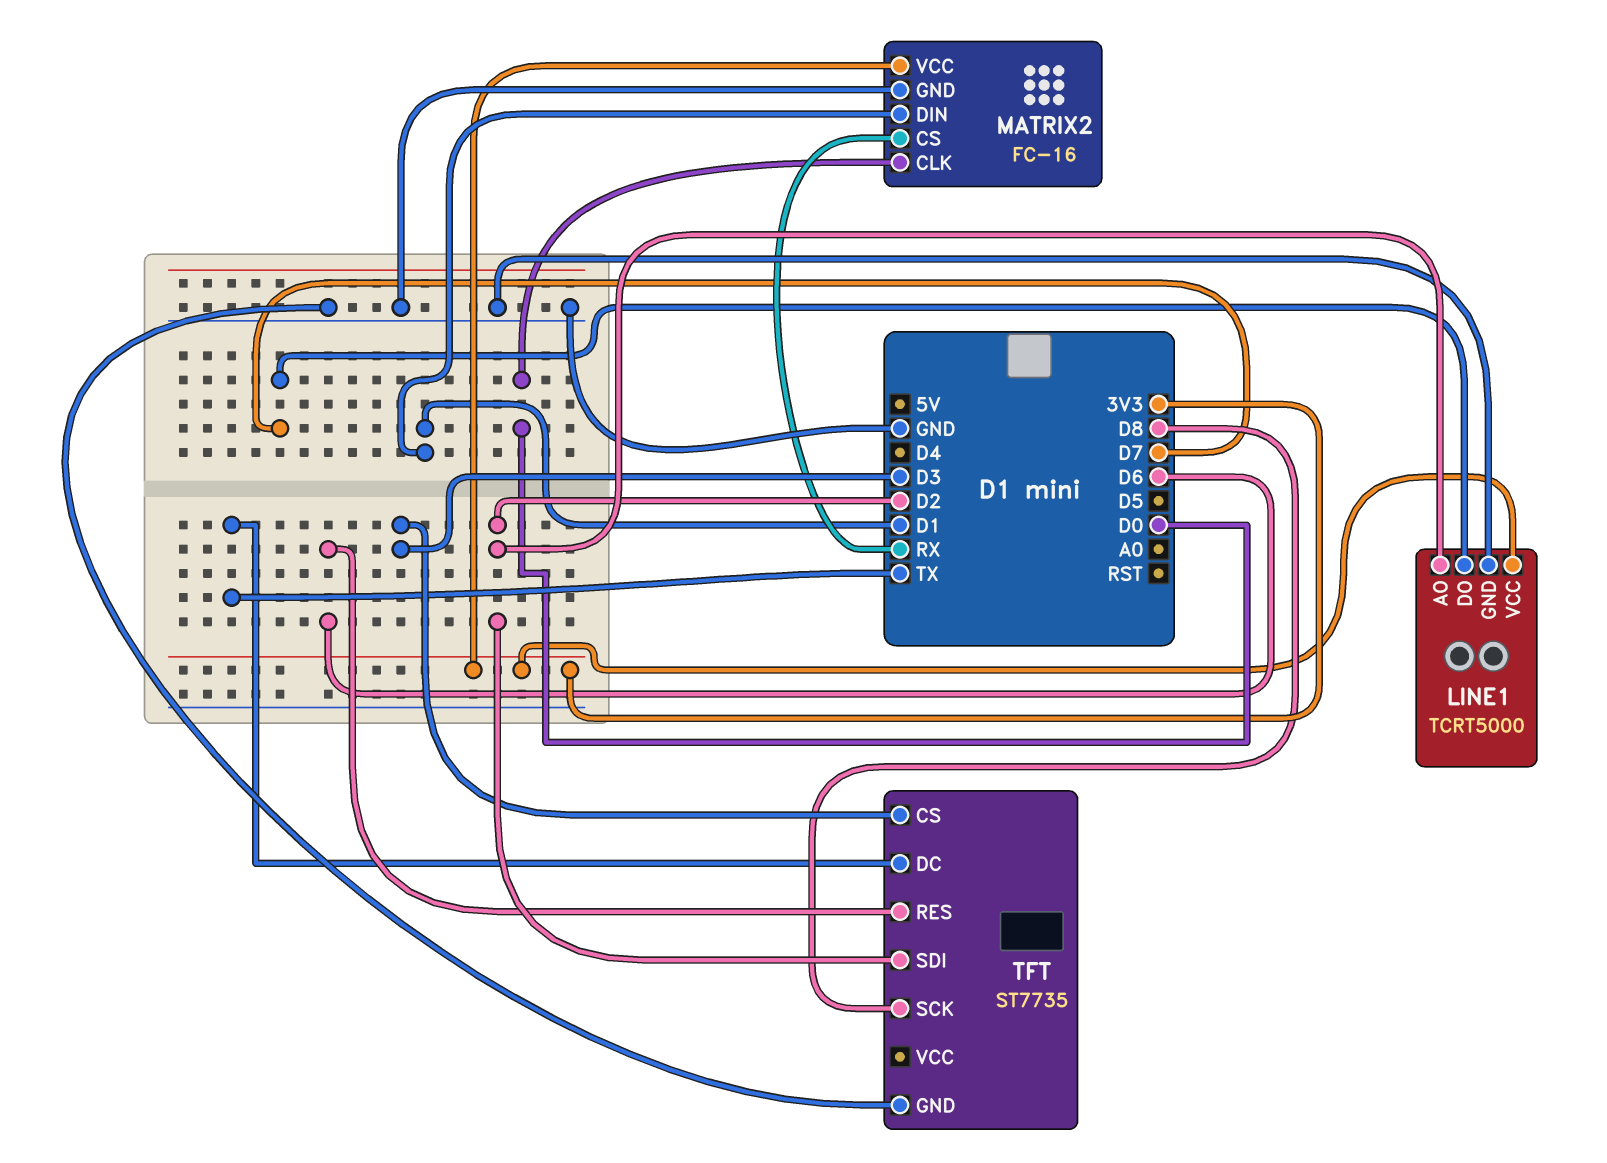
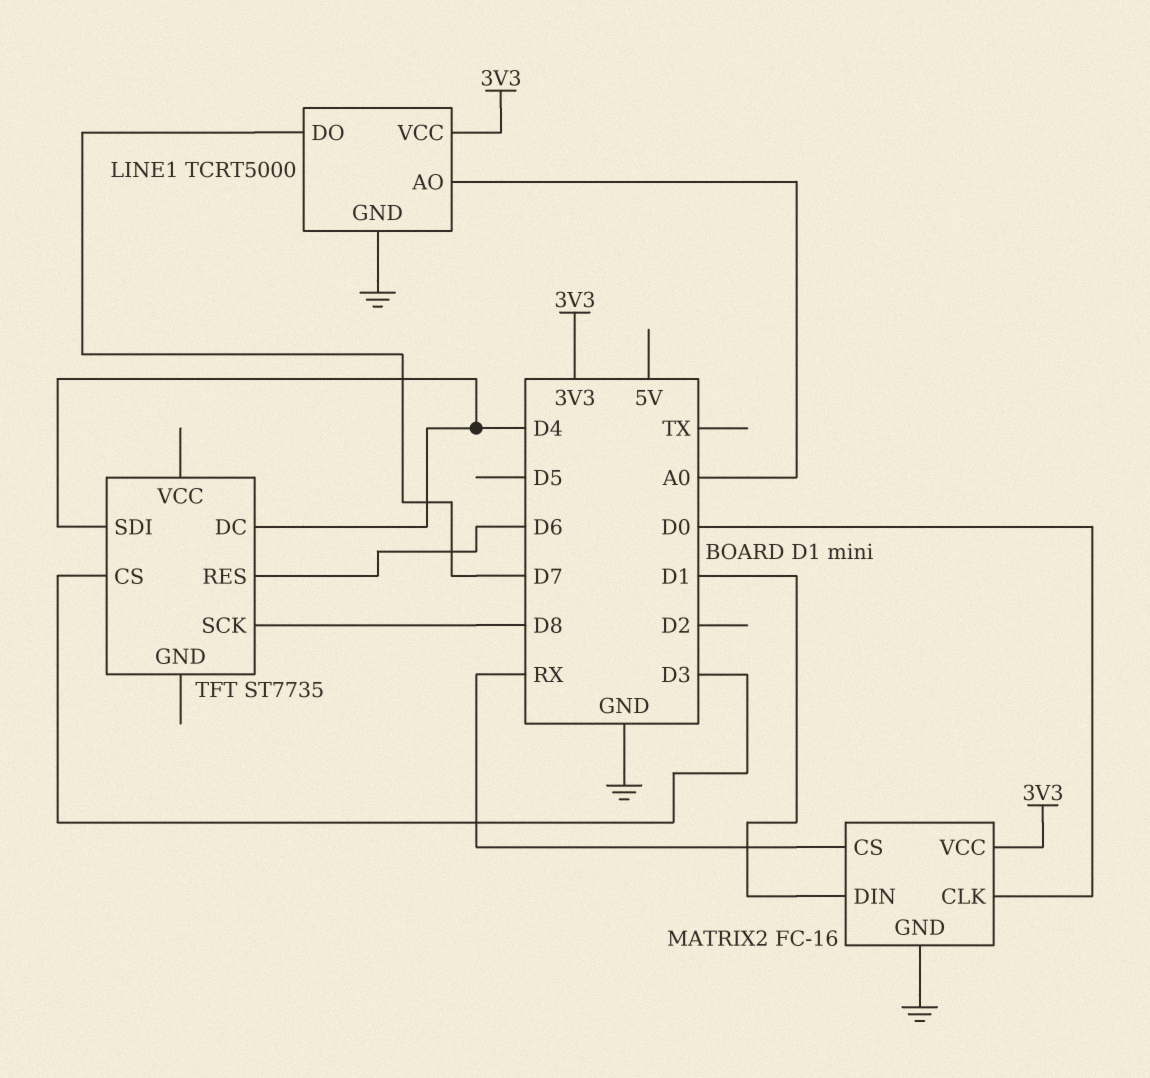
LINE1 pin AO: D2 -> A0
TFT pin DC: TX -> D4
TFT pin GND: GND -> none
TFT pin SDI: D2 -> D4

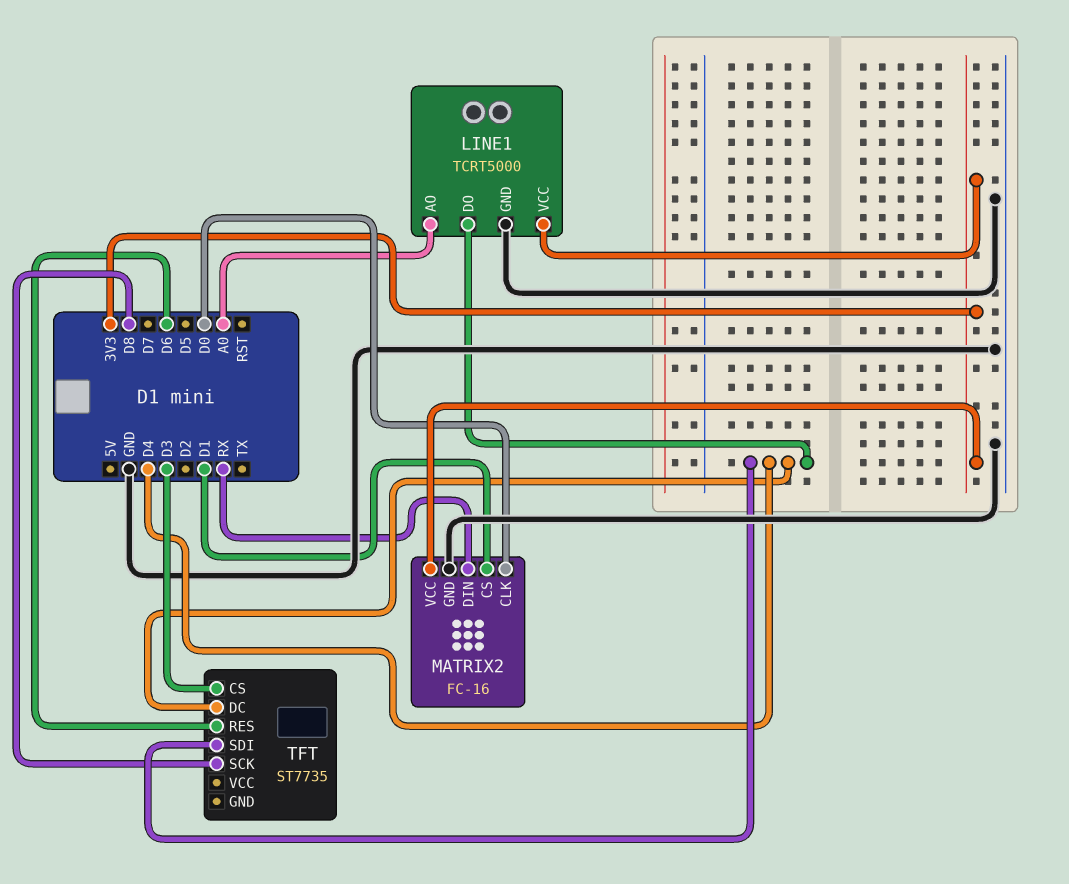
LINE1 pin DO: D7 -> D4
MATRIX2 pin CS: RX -> D1
MATRIX2 pin DIN: D1 -> RX

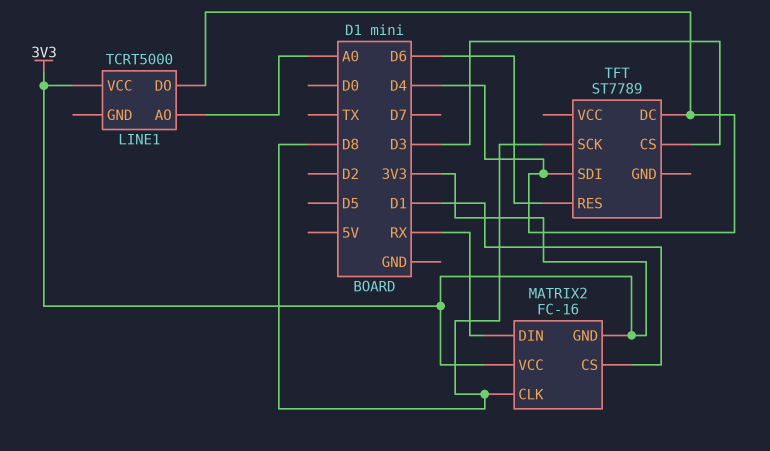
LINE1 pin GND: GND -> none
MATRIX2 pin CLK: D0 -> D8
MATRIX2 pin GND: GND -> 3V3
TFT: ST7735 -> ST7789

